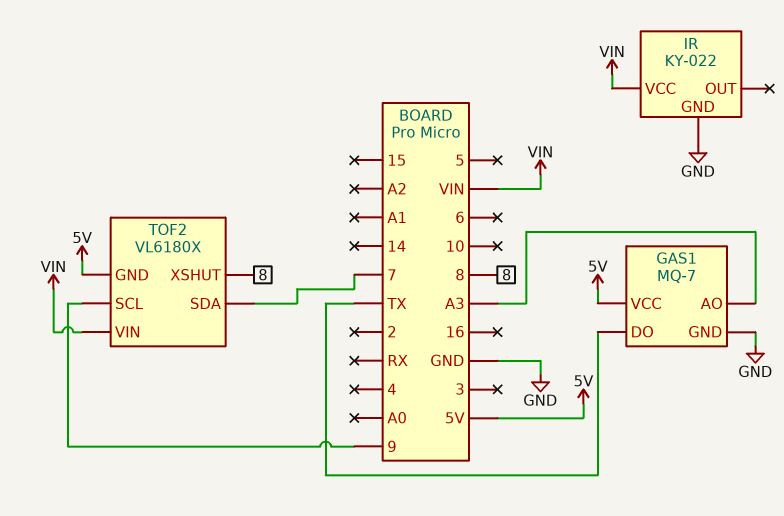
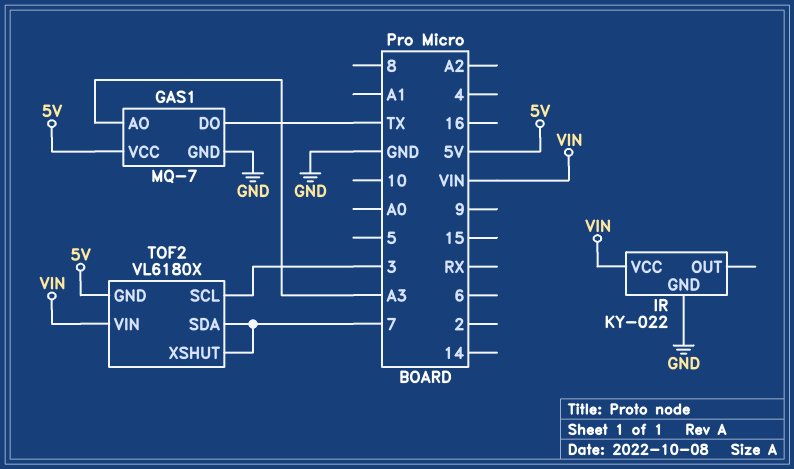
TOF2 pin SCL: 9 -> 3
TOF2 pin XSHUT: 8 -> 7

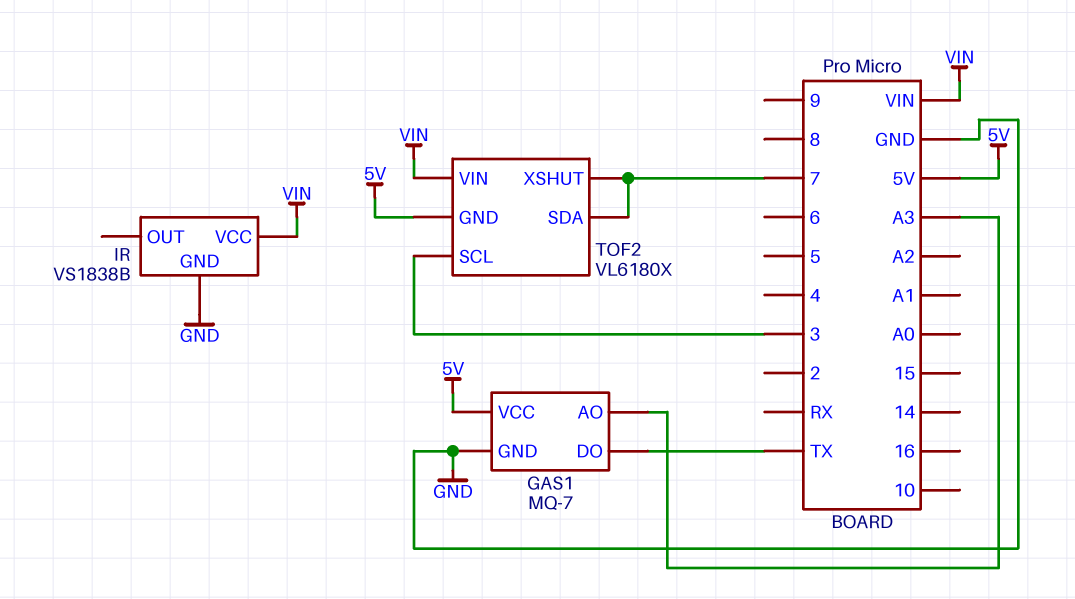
IR: KY-022 -> VS1838B

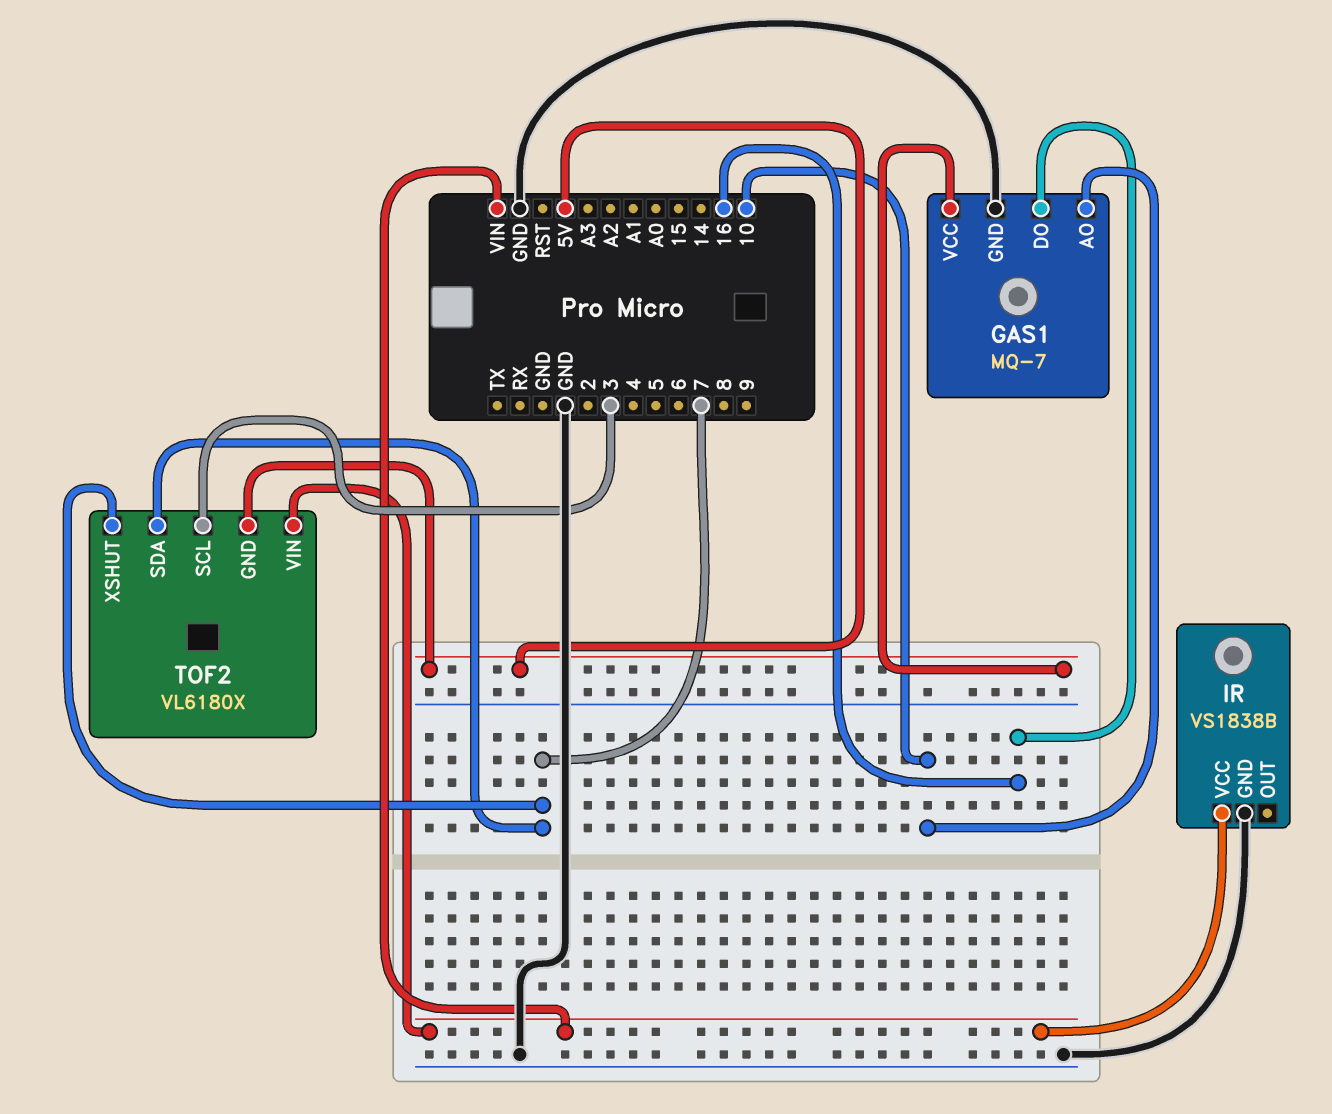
GAS1 pin AO: A3 -> 10
GAS1 pin DO: TX -> 16

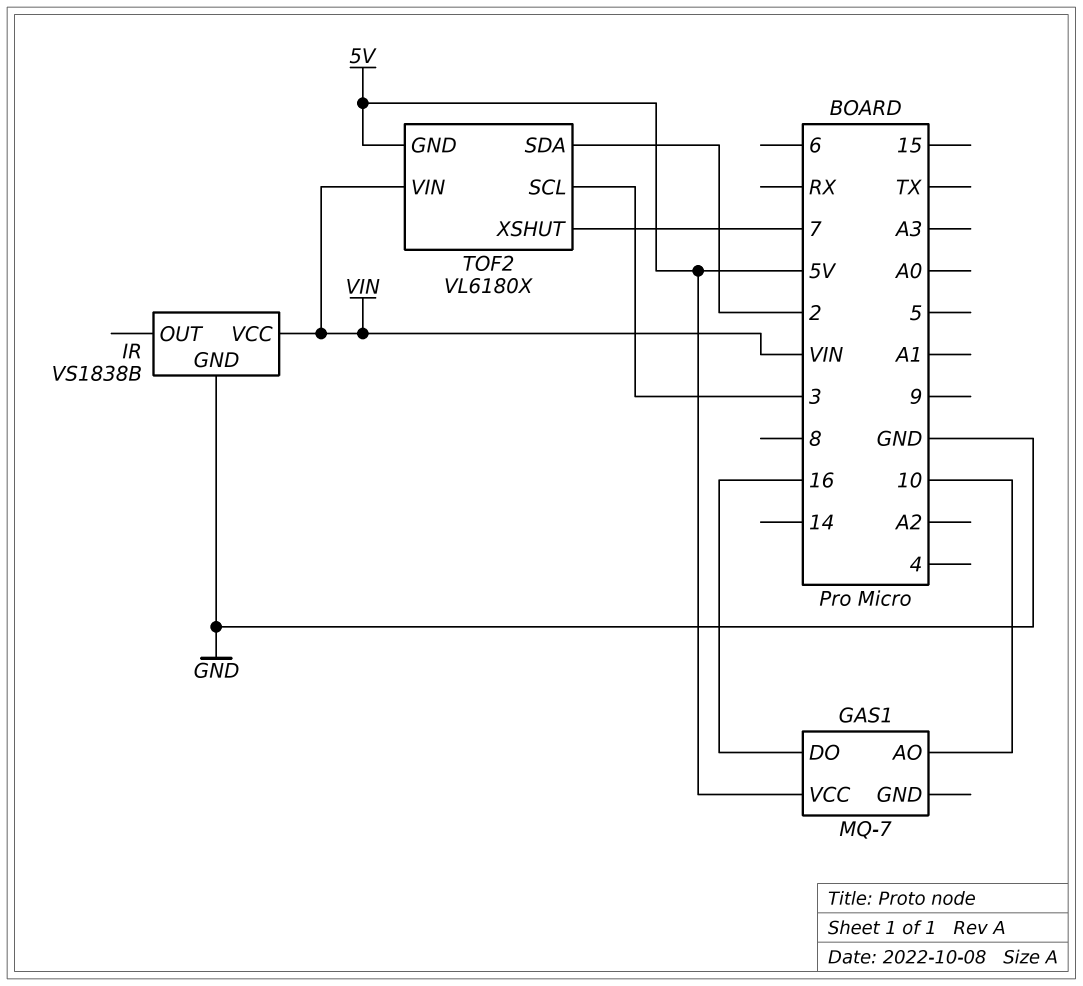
GAS1 pin GND: GND -> none
TOF2 pin SDA: 7 -> 2

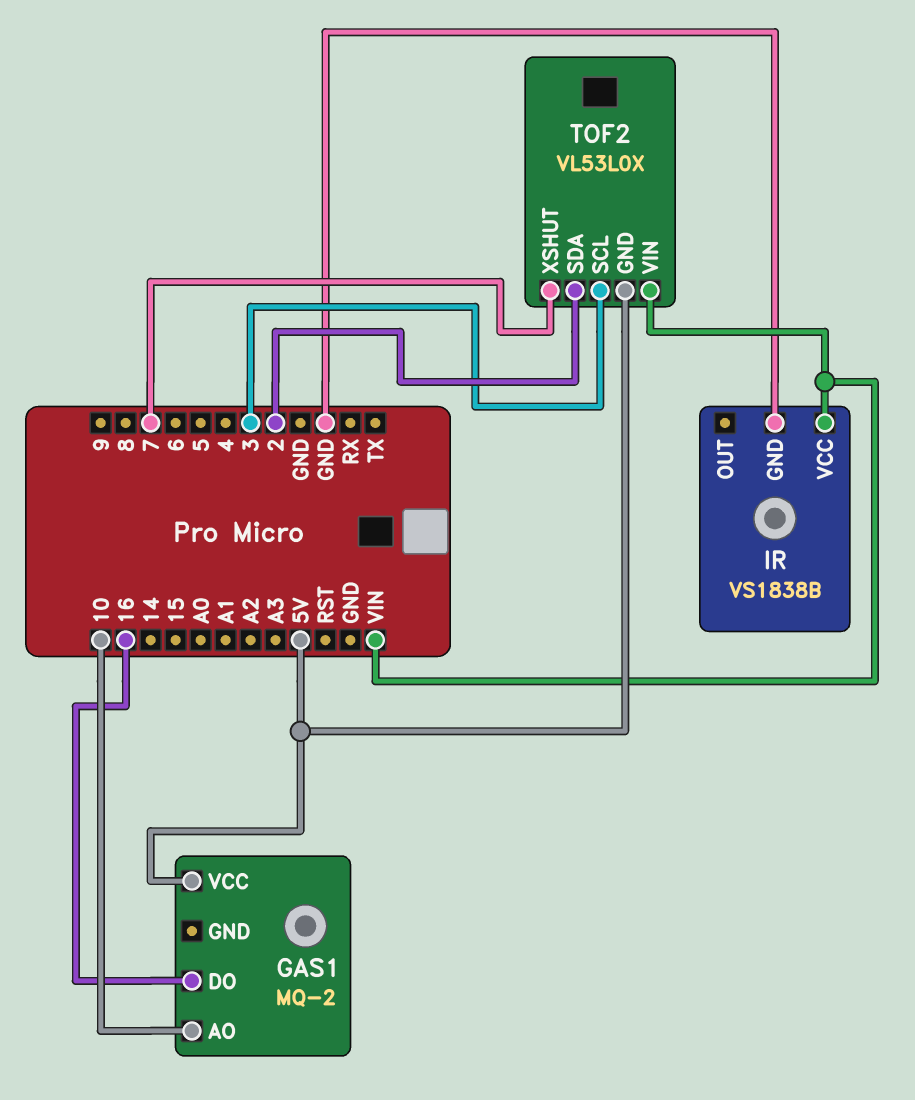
GAS1: MQ-7 -> MQ-2
TOF2: VL6180X -> VL53L0X

